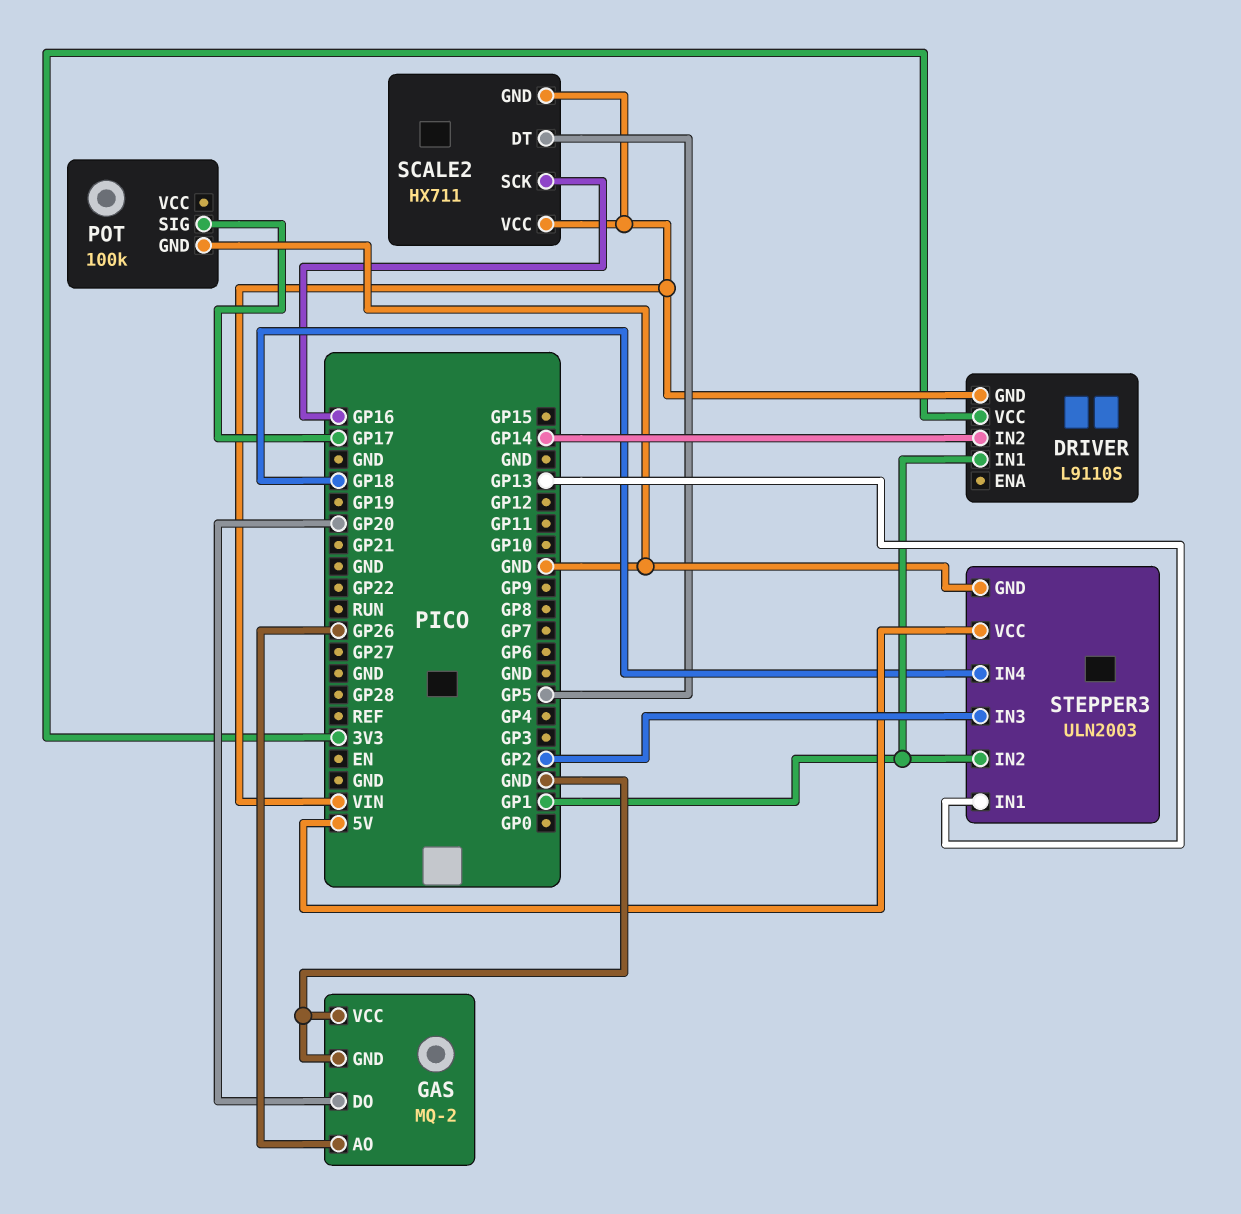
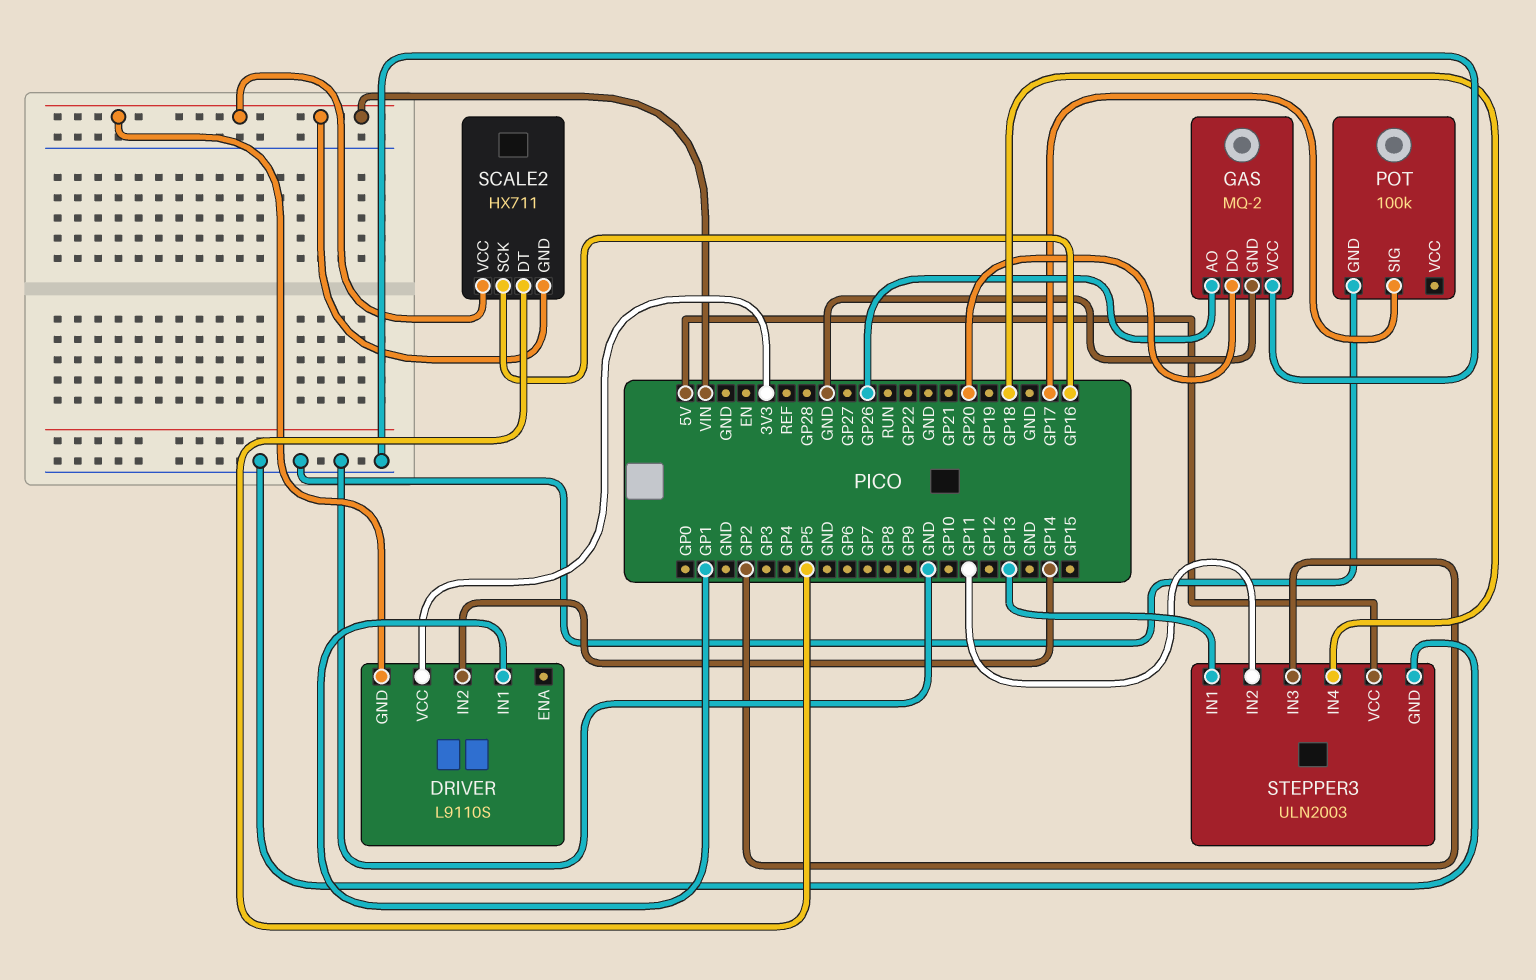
STEPPER3 pin IN2: GP1 -> GP11

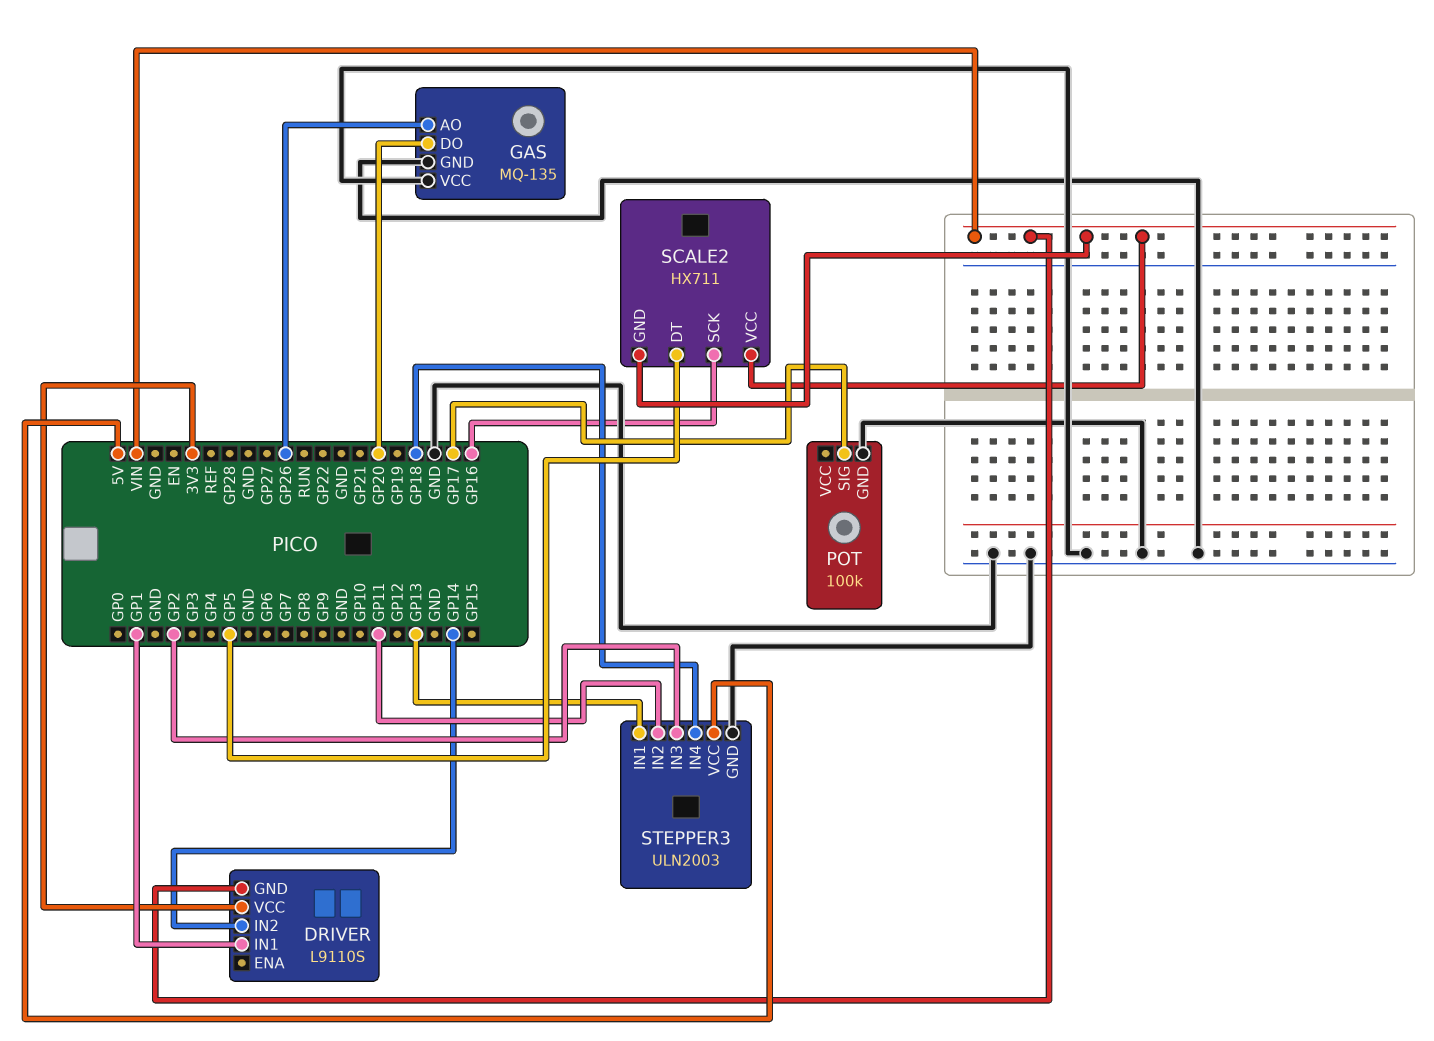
GAS: MQ-2 -> MQ-135

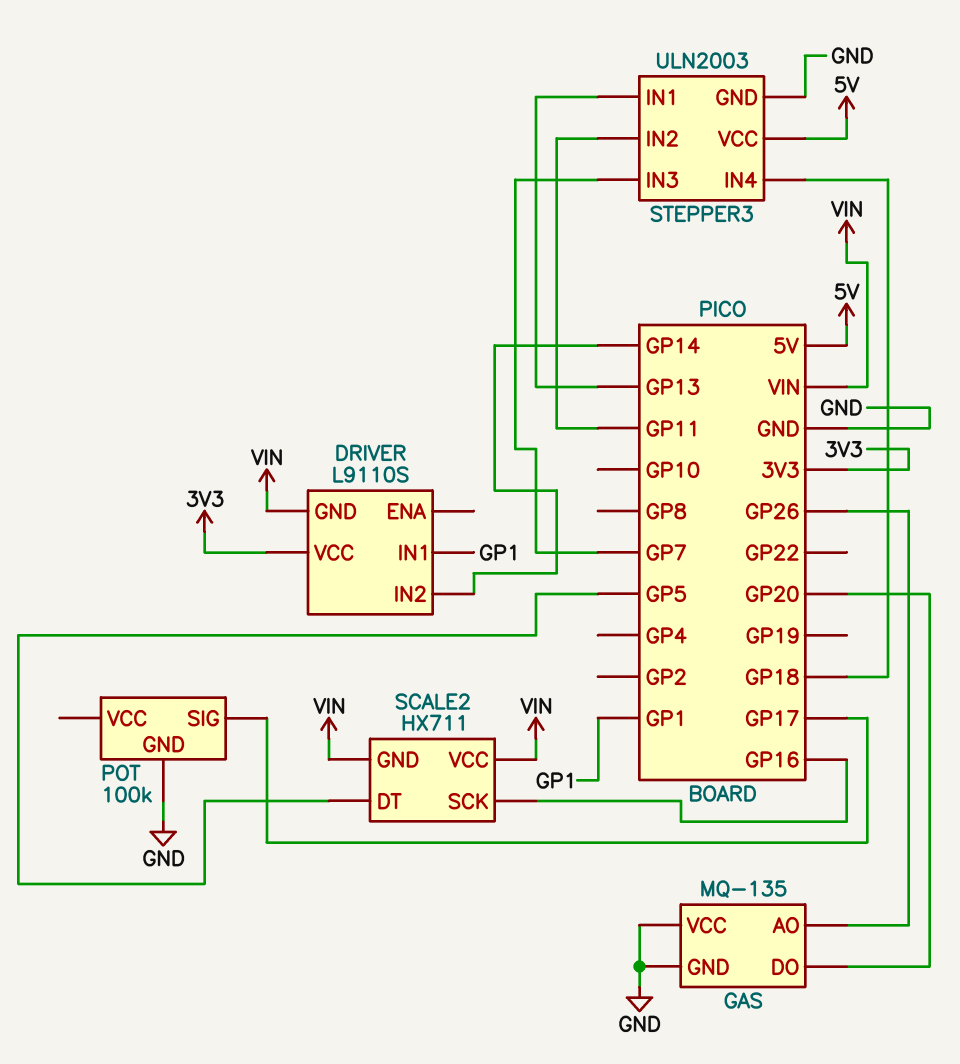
STEPPER3 pin IN3: GP2 -> GP7

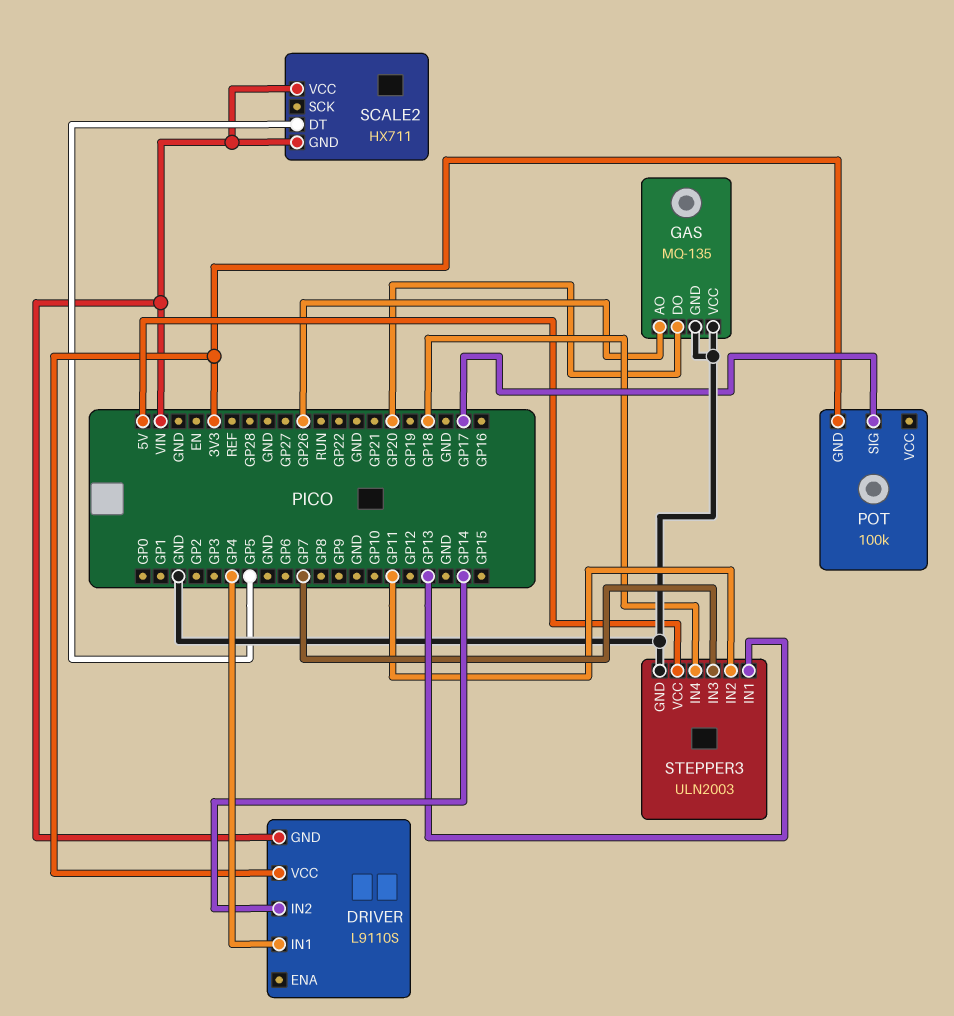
DRIVER pin IN1: GP1 -> GP4
POT pin GND: GND -> 3V3
SCALE2 pin SCK: GP16 -> none

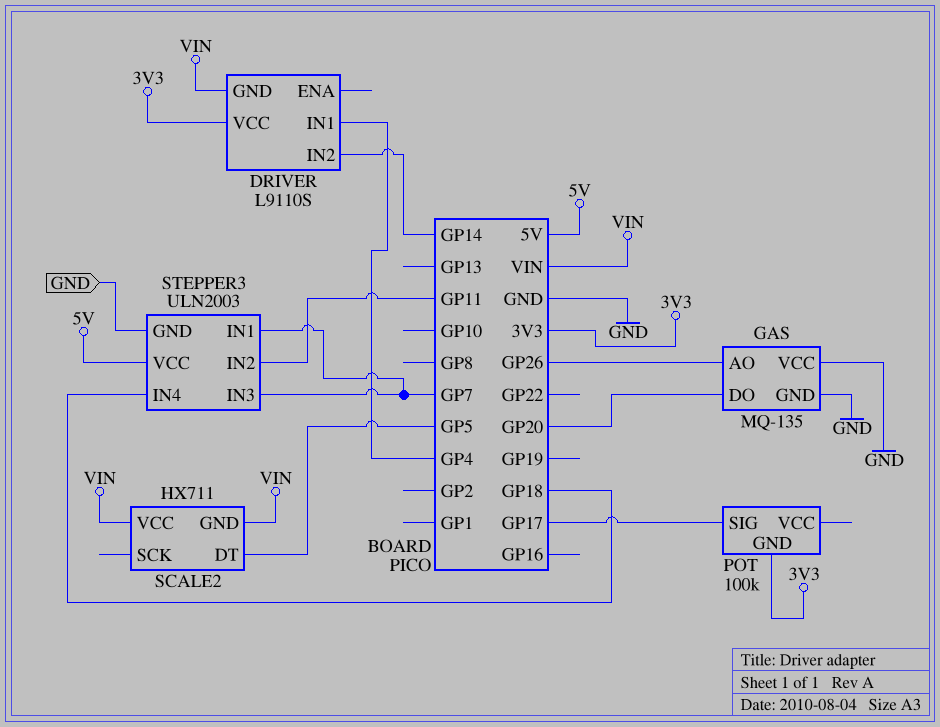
STEPPER3 pin IN1: GP13 -> GP7

